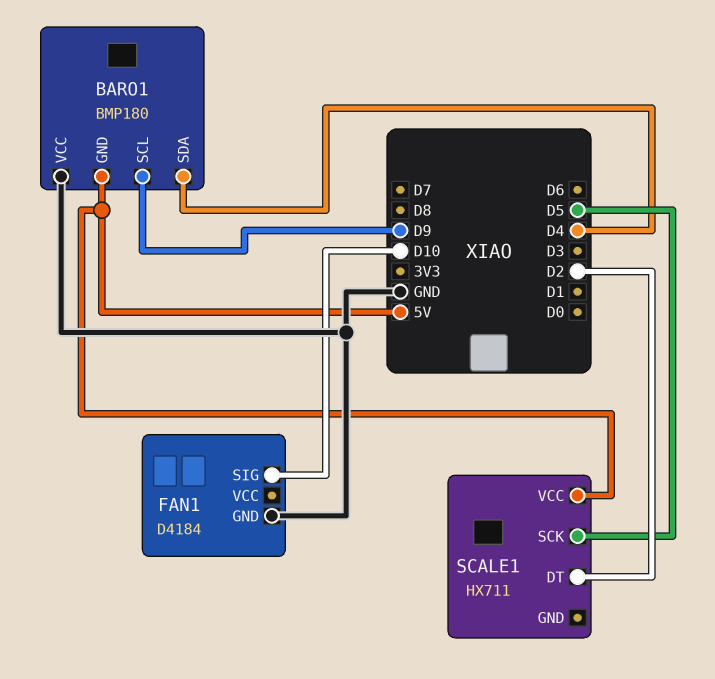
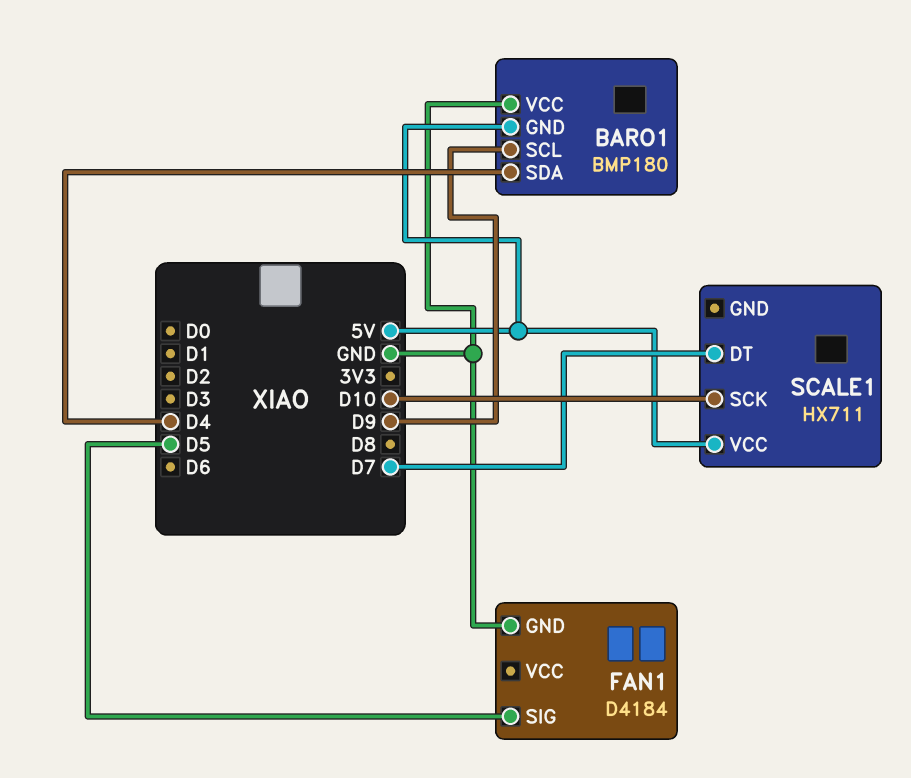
FAN1 pin SIG: D10 -> D5
SCALE1 pin DT: D2 -> D7
SCALE1 pin SCK: D5 -> D10

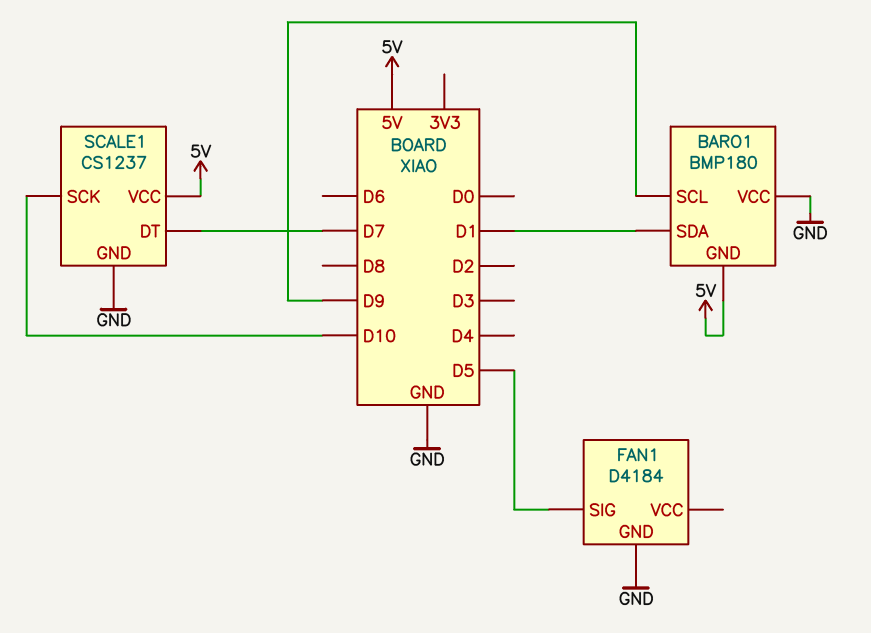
BARO1 pin SDA: D4 -> D1
SCALE1: HX711 -> CS1237
SCALE1 pin GND: none -> GND

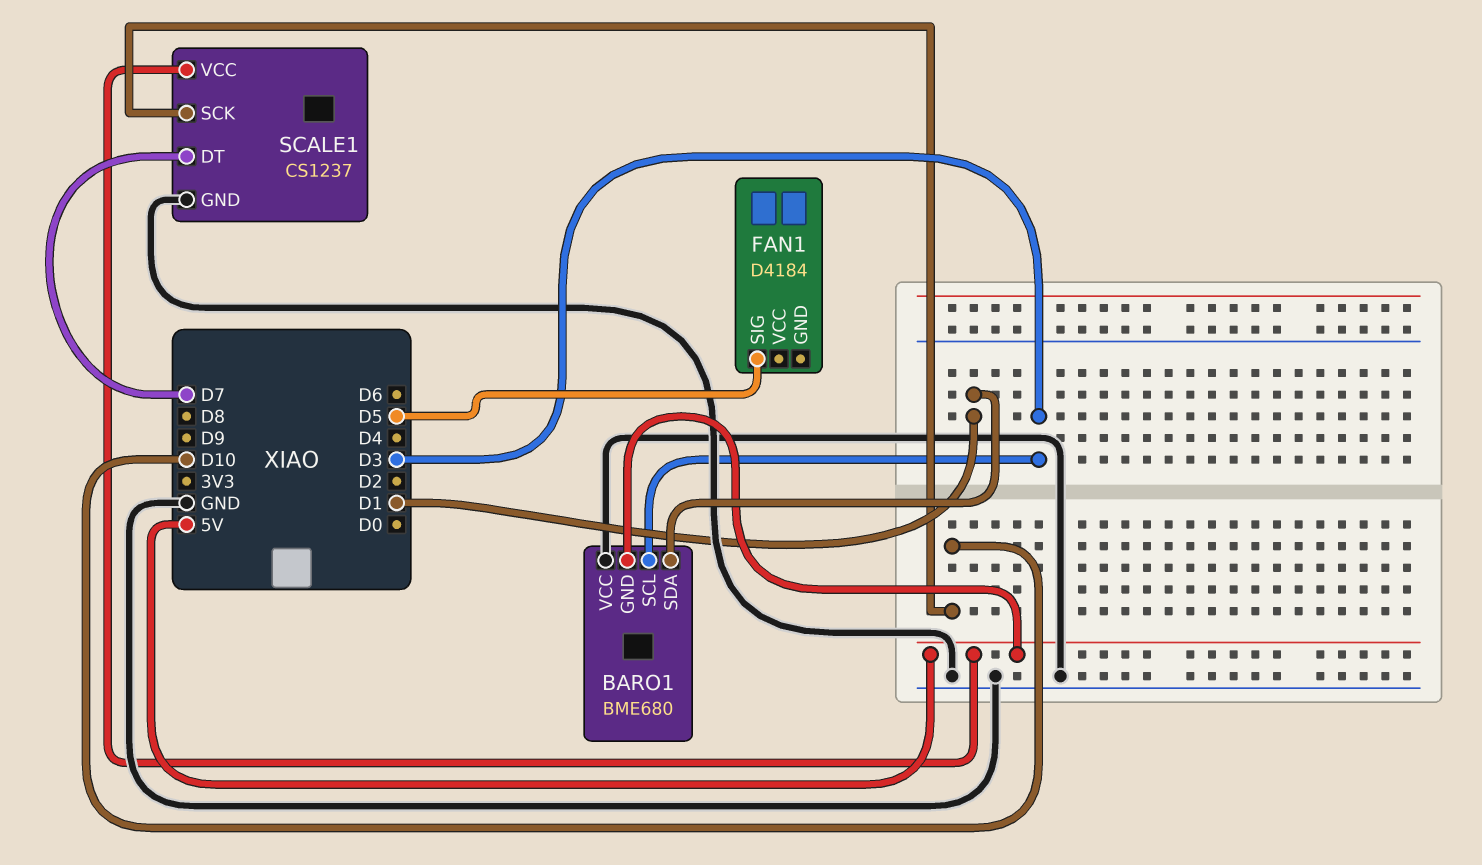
BARO1: BMP180 -> BME680
BARO1 pin SCL: D9 -> D3
FAN1 pin GND: GND -> none

